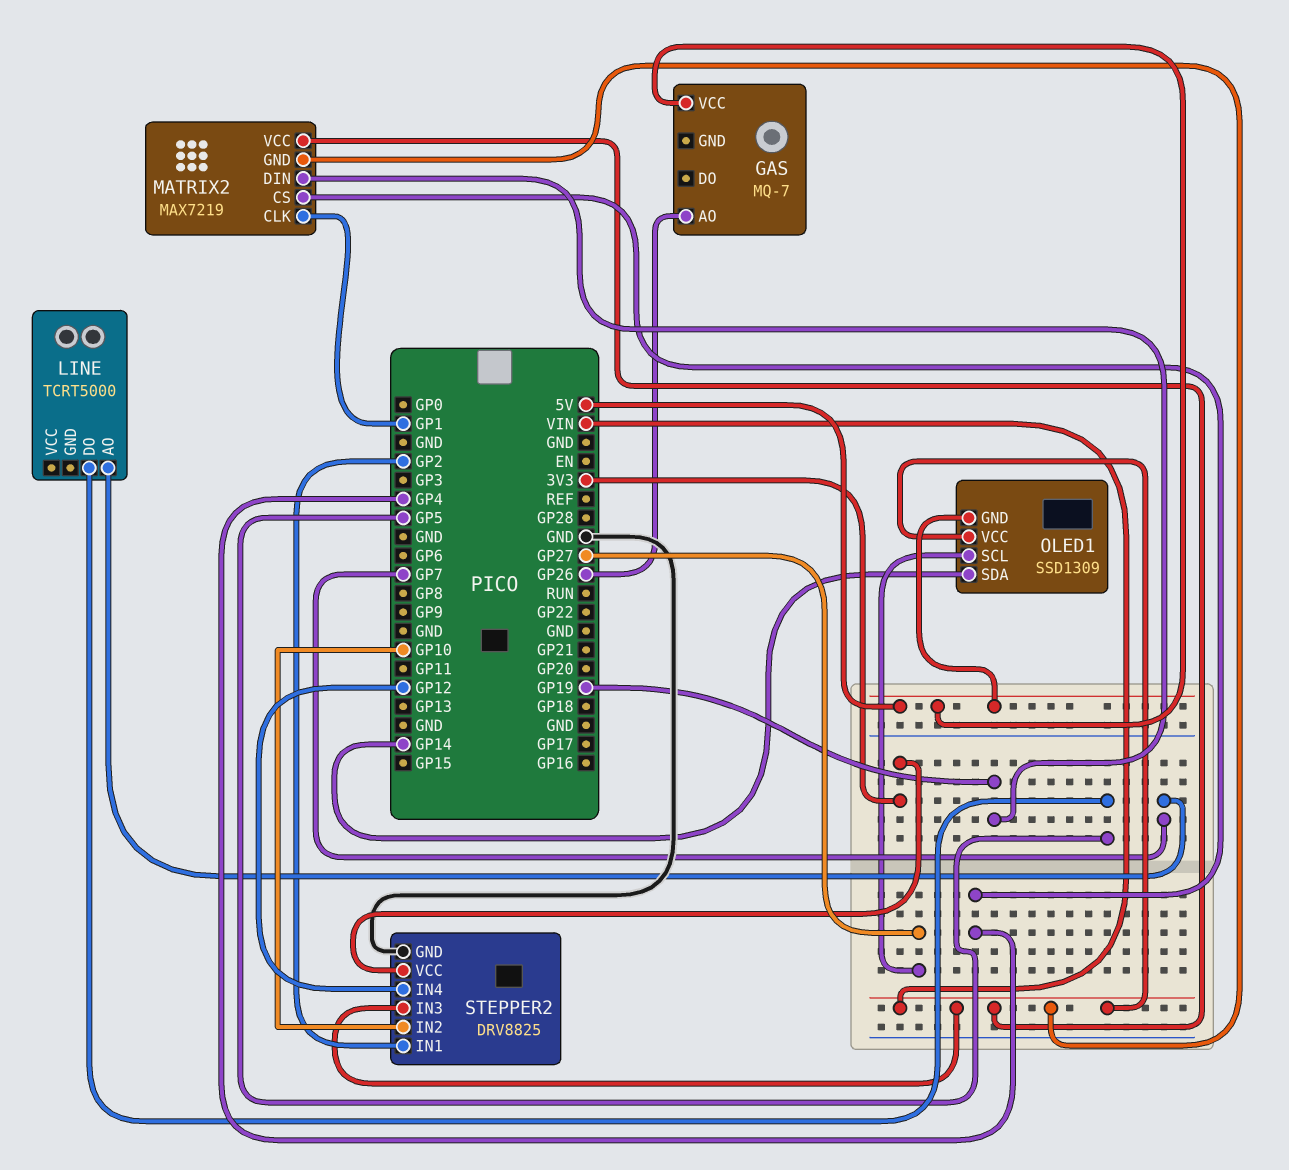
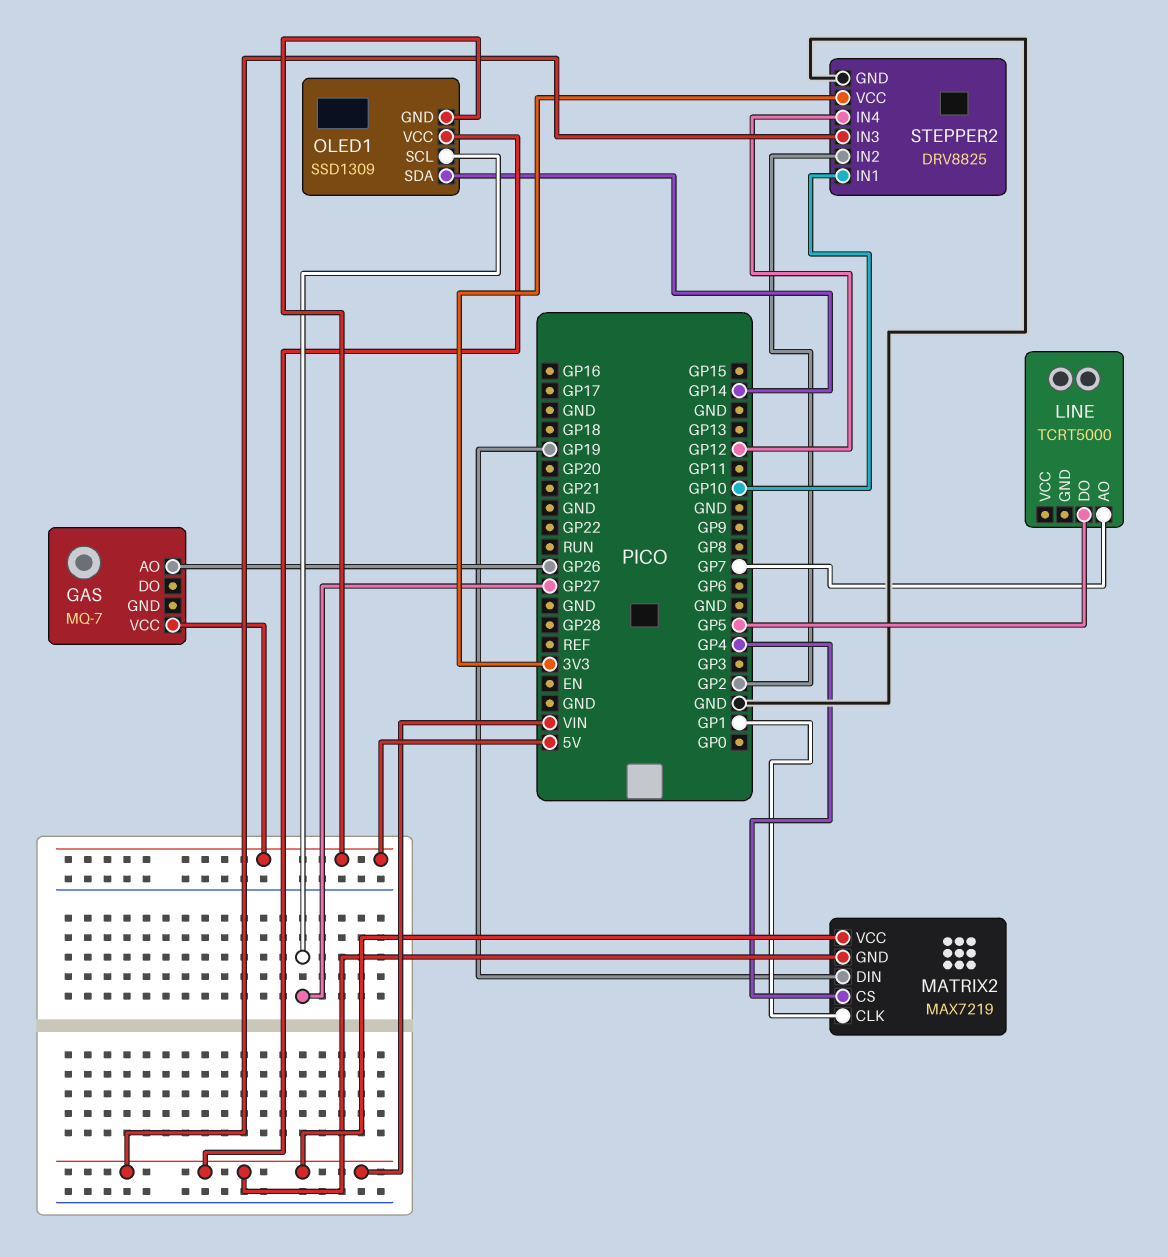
STEPPER2 pin IN1: GP2 -> GP10
STEPPER2 pin IN2: GP10 -> GP2

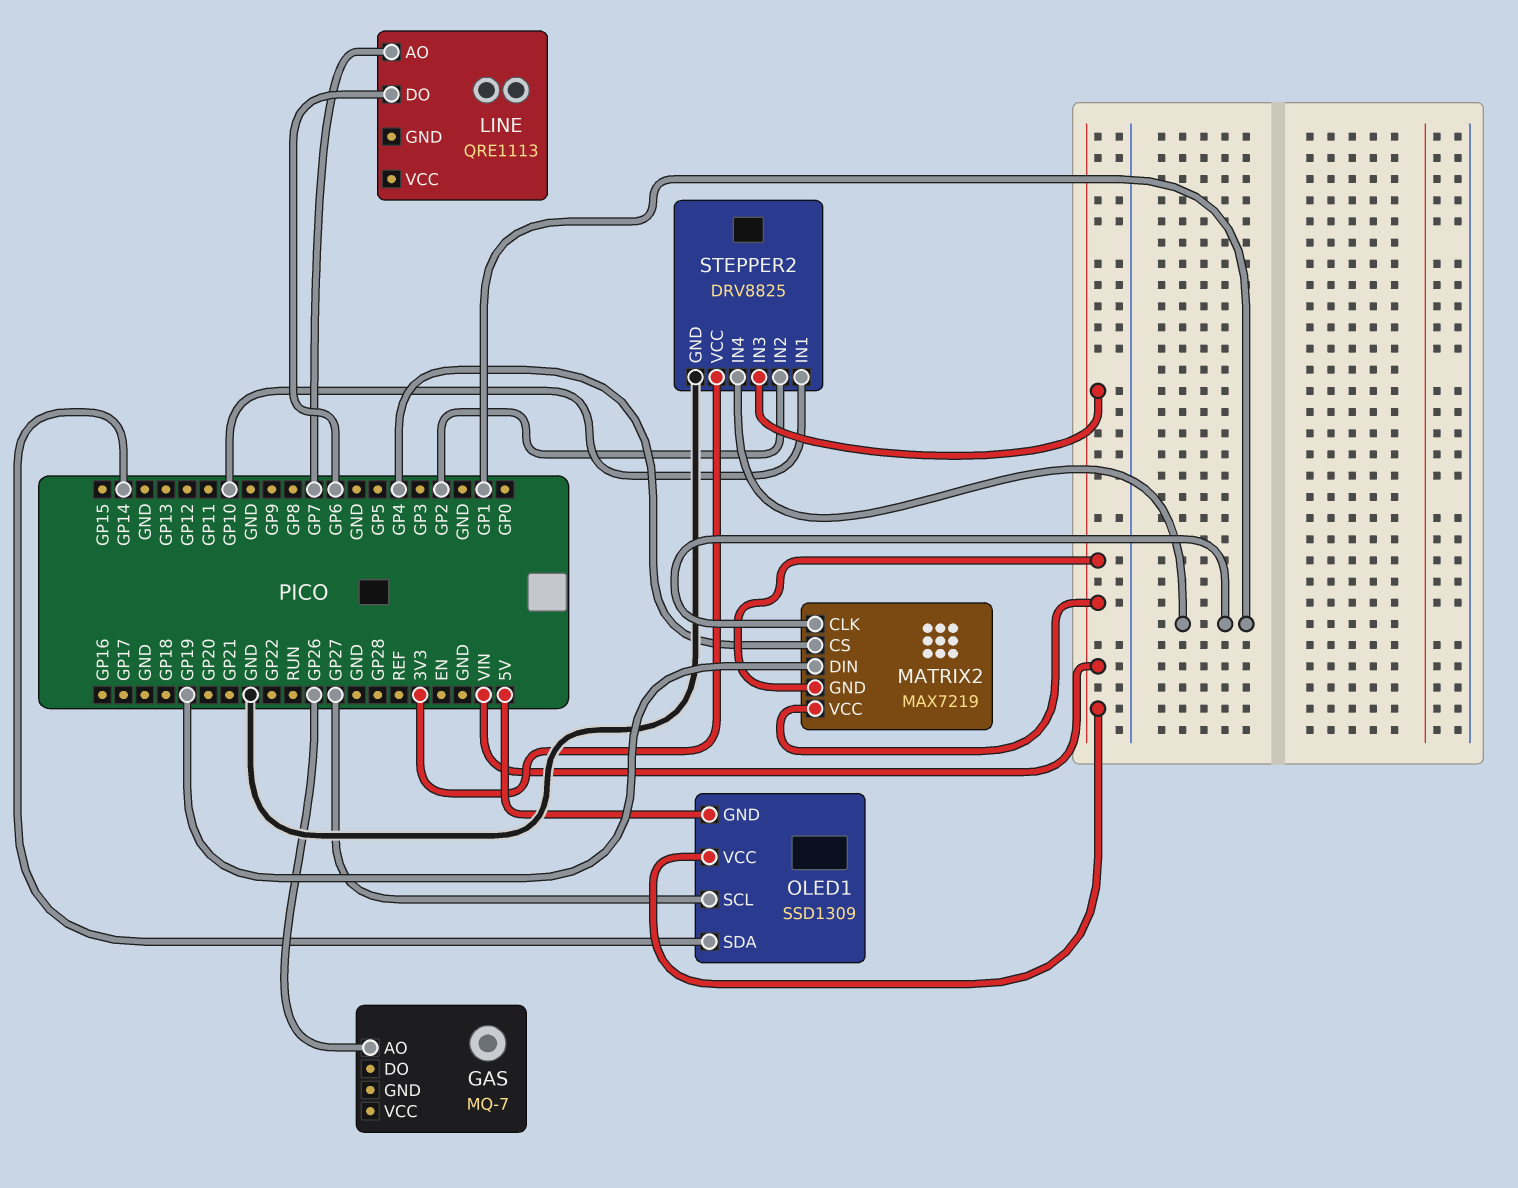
GAS pin VCC: 5V -> none
LINE: TCRT5000 -> QRE1113
LINE pin DO: GP5 -> GP6
STEPPER2 pin IN4: GP12 -> GP1

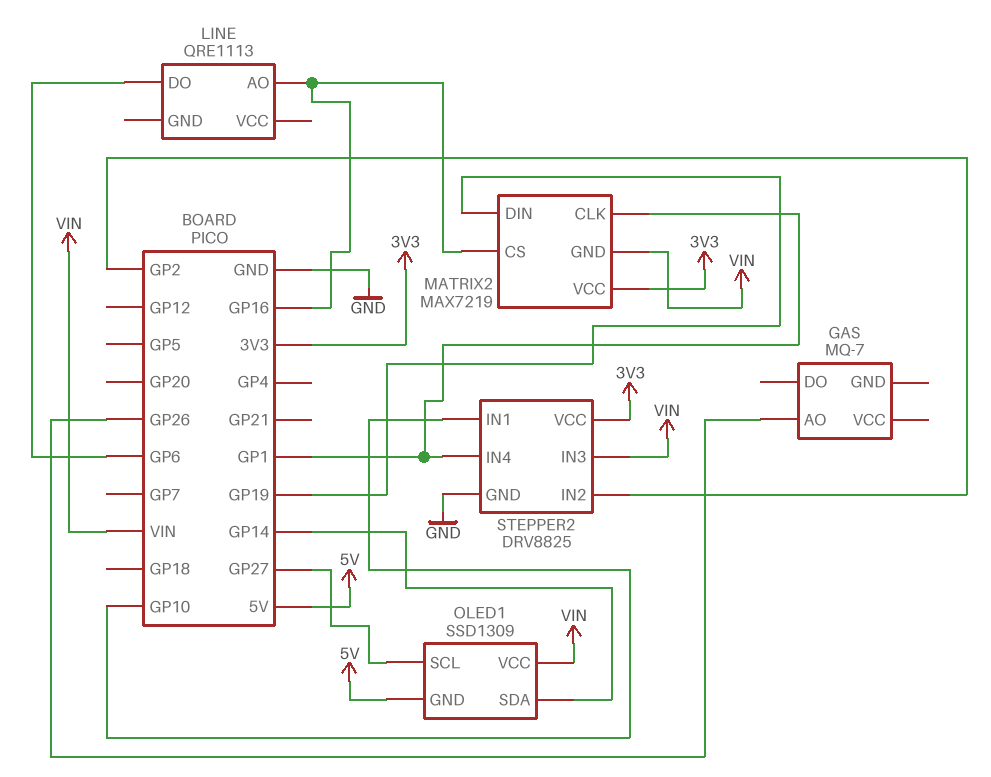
LINE pin AO: GP7 -> GP16
MATRIX2 pin CS: GP4 -> GP16
MATRIX2 pin VCC: VIN -> 3V3

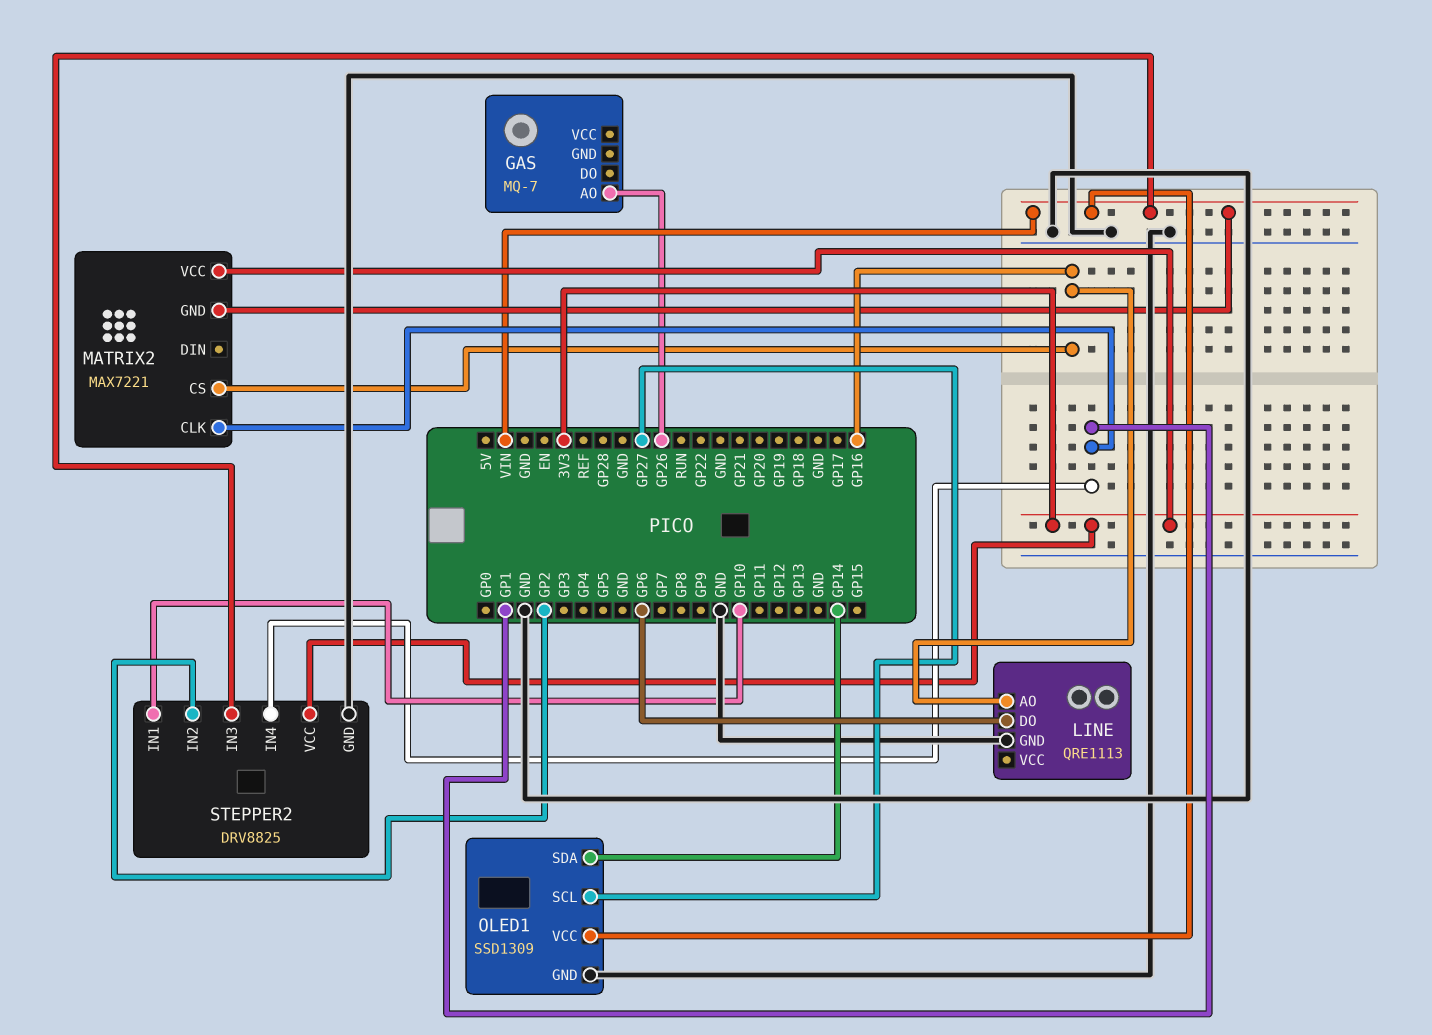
LINE pin GND: none -> GND
MATRIX2: MAX7219 -> MAX7221
MATRIX2 pin DIN: GP19 -> none
OLED1 pin GND: 5V -> GND

